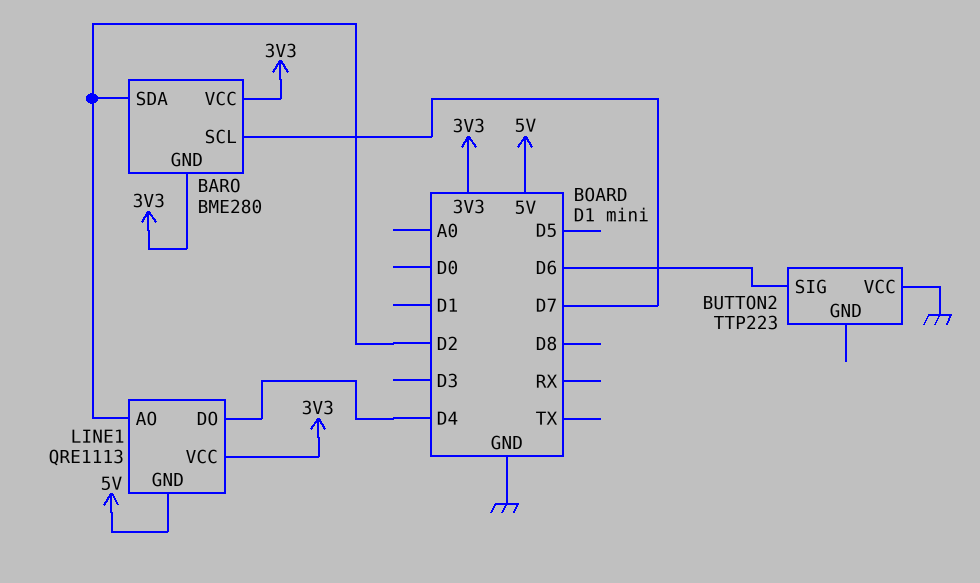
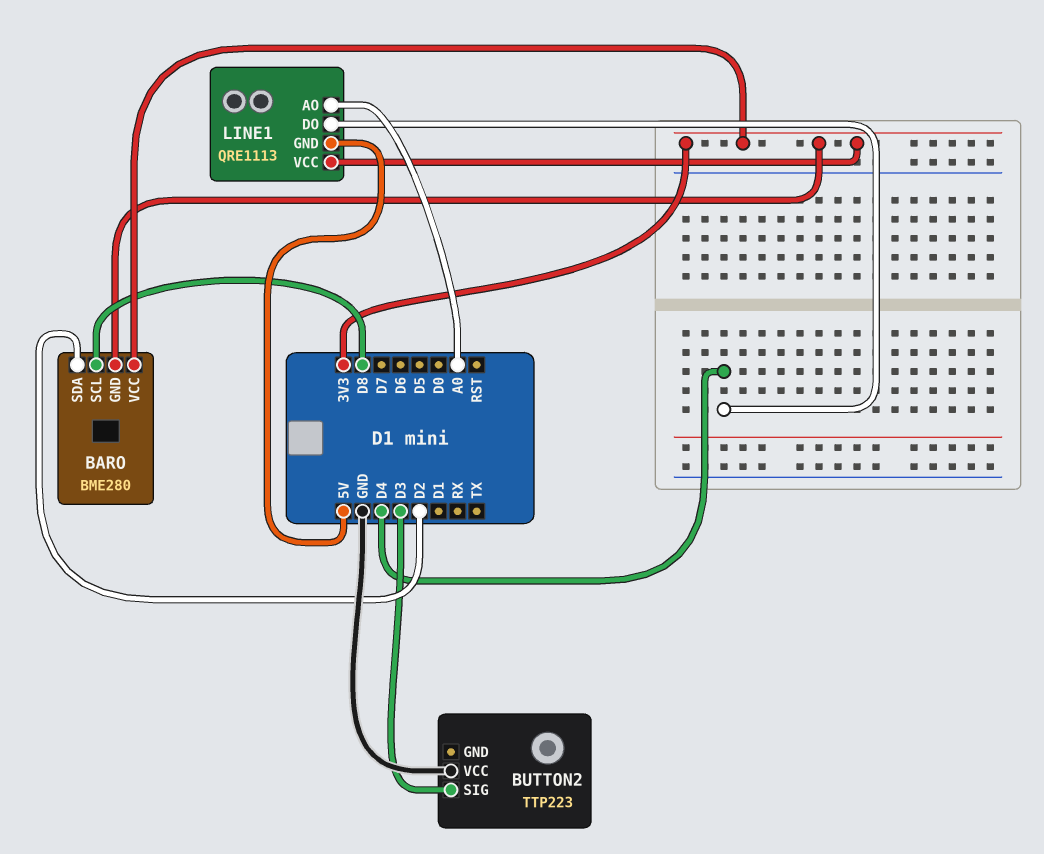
BARO pin SCL: D7 -> D8
BUTTON2 pin SIG: D6 -> D3
LINE1 pin AO: D2 -> A0

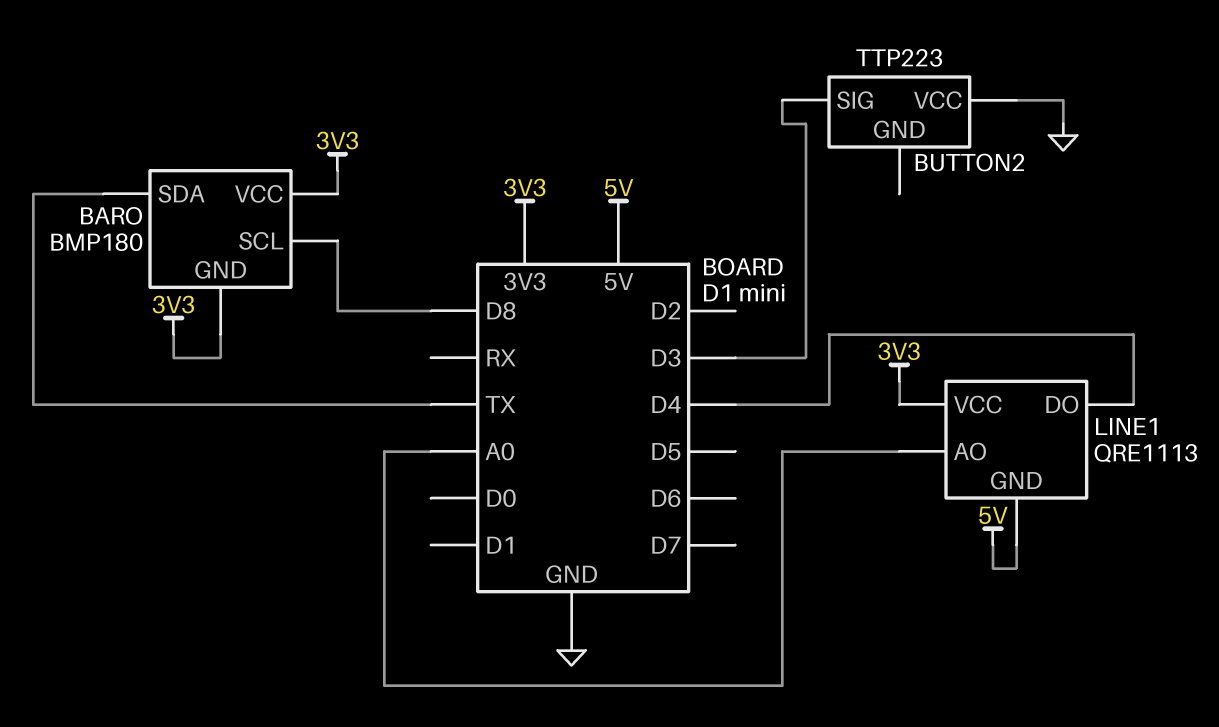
BARO: BME280 -> BMP180
BARO pin SDA: D2 -> TX

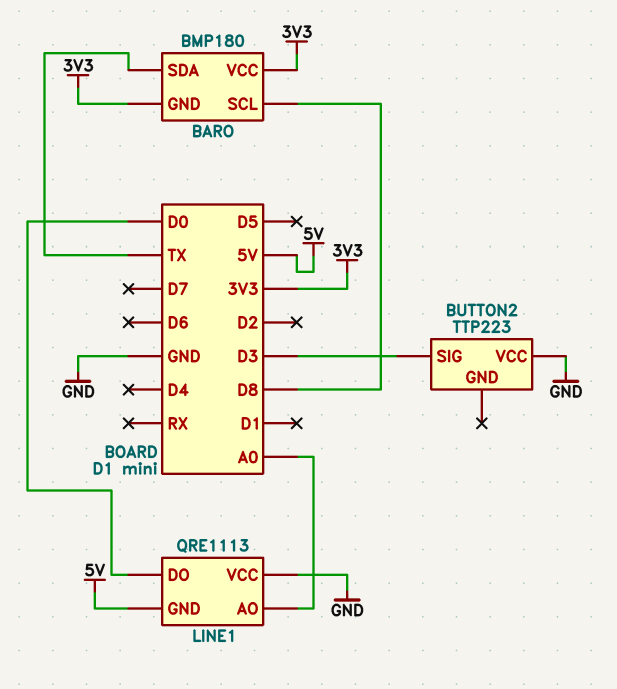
LINE1 pin DO: D4 -> D0
LINE1 pin VCC: 3V3 -> GND

